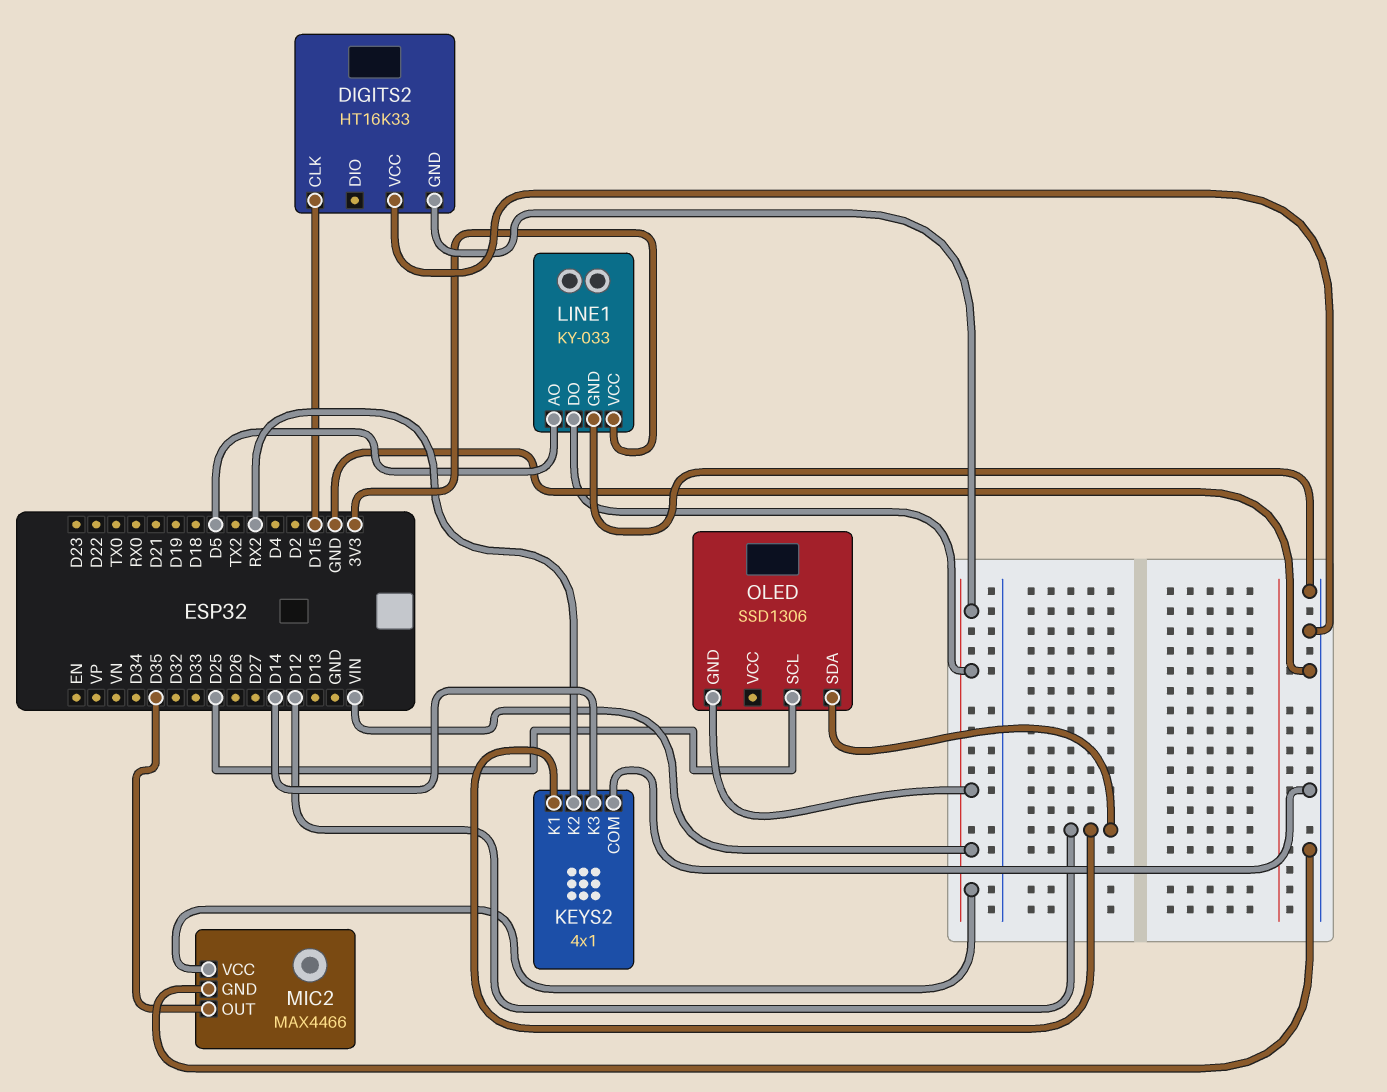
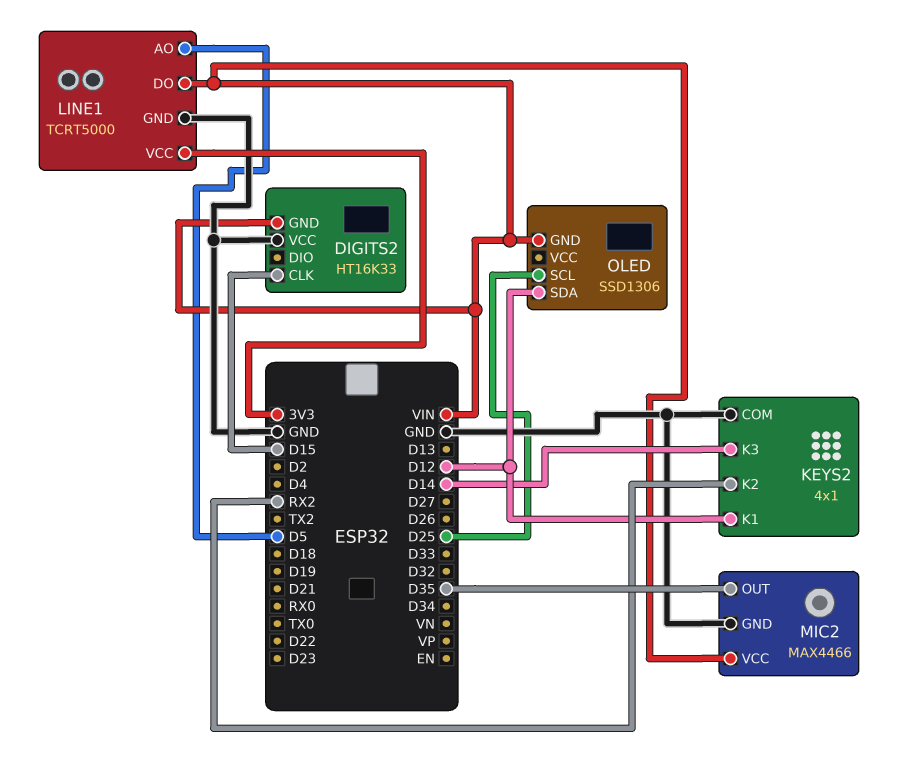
LINE1: KY-033 -> TCRT5000

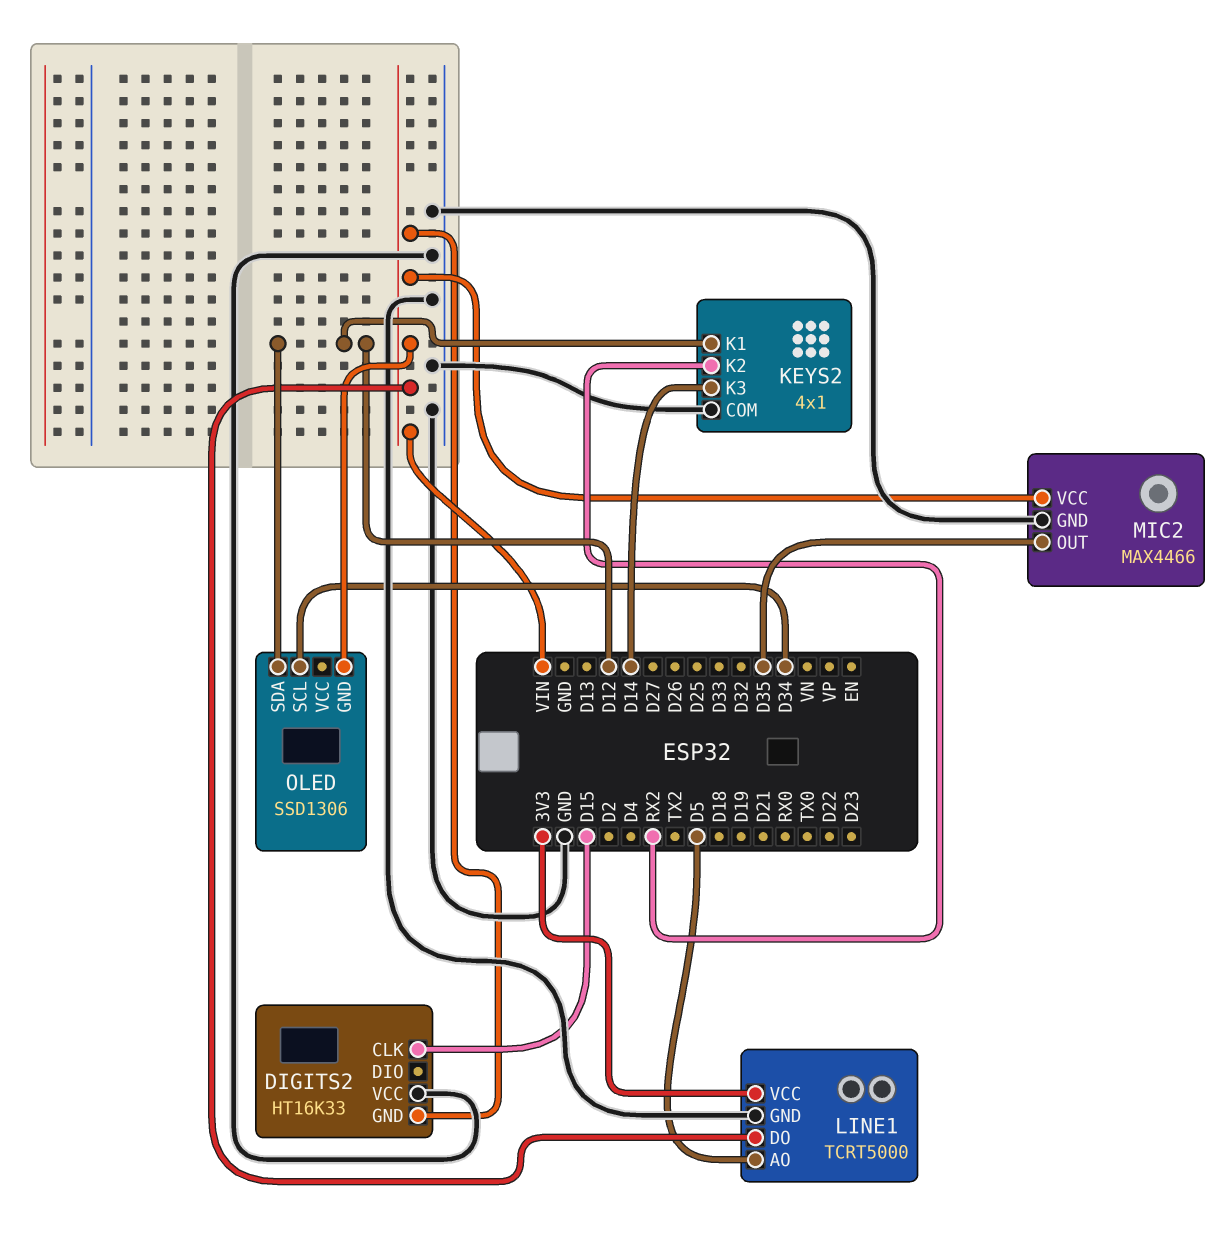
OLED pin SCL: D25 -> D34

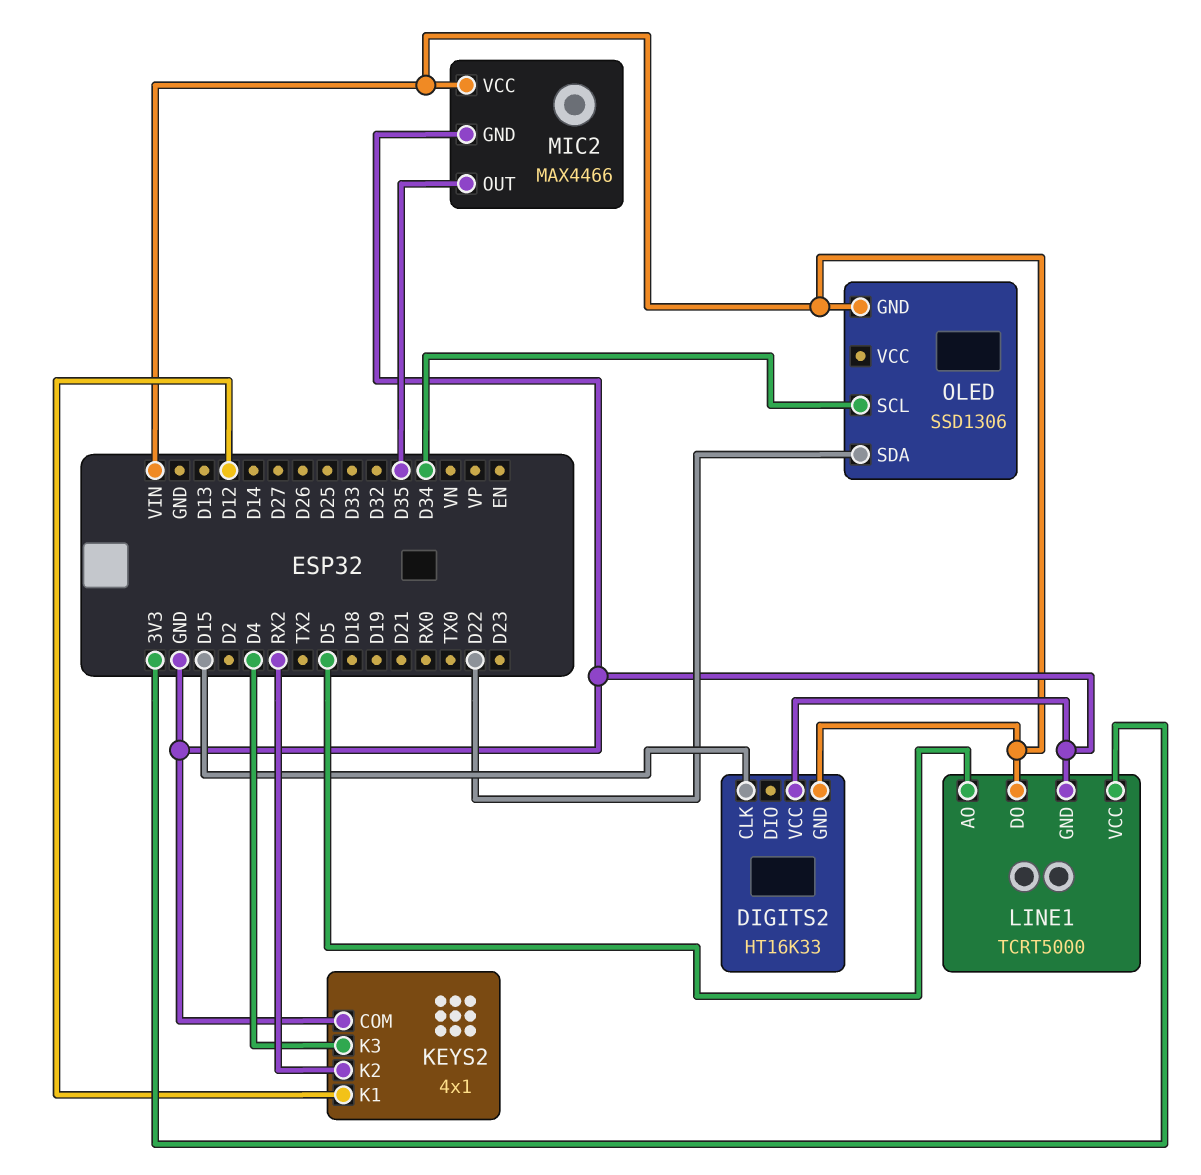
KEYS2 pin K3: D14 -> D4
OLED pin SDA: D12 -> D22

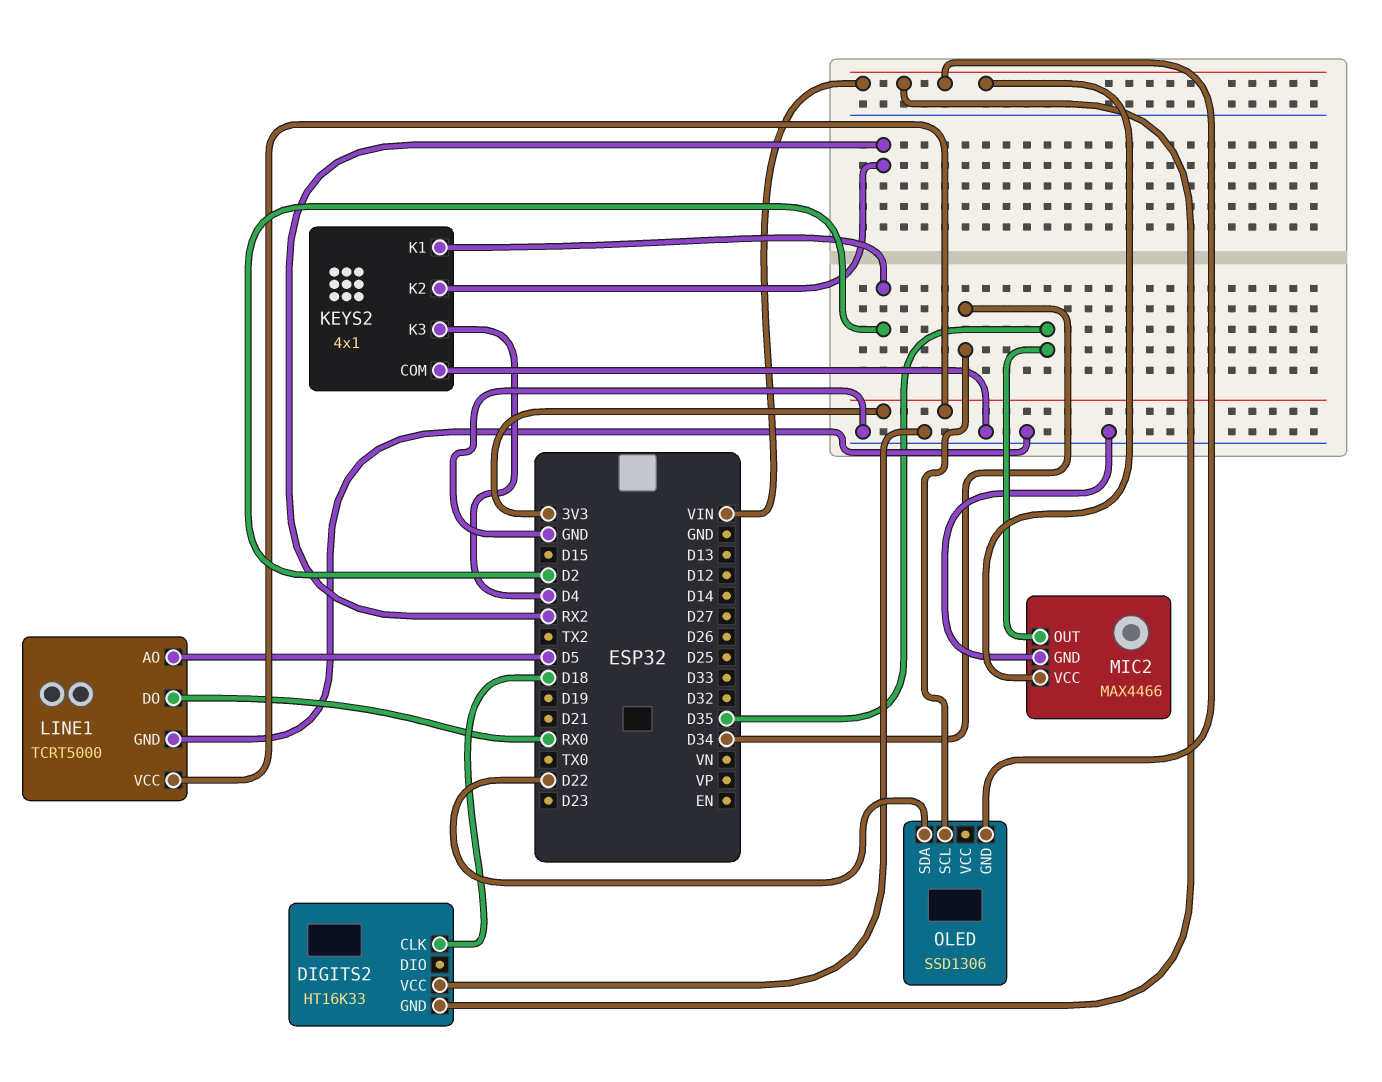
DIGITS2 pin CLK: D15 -> D18
KEYS2 pin K1: D12 -> D2
LINE1 pin DO: VIN -> RX0

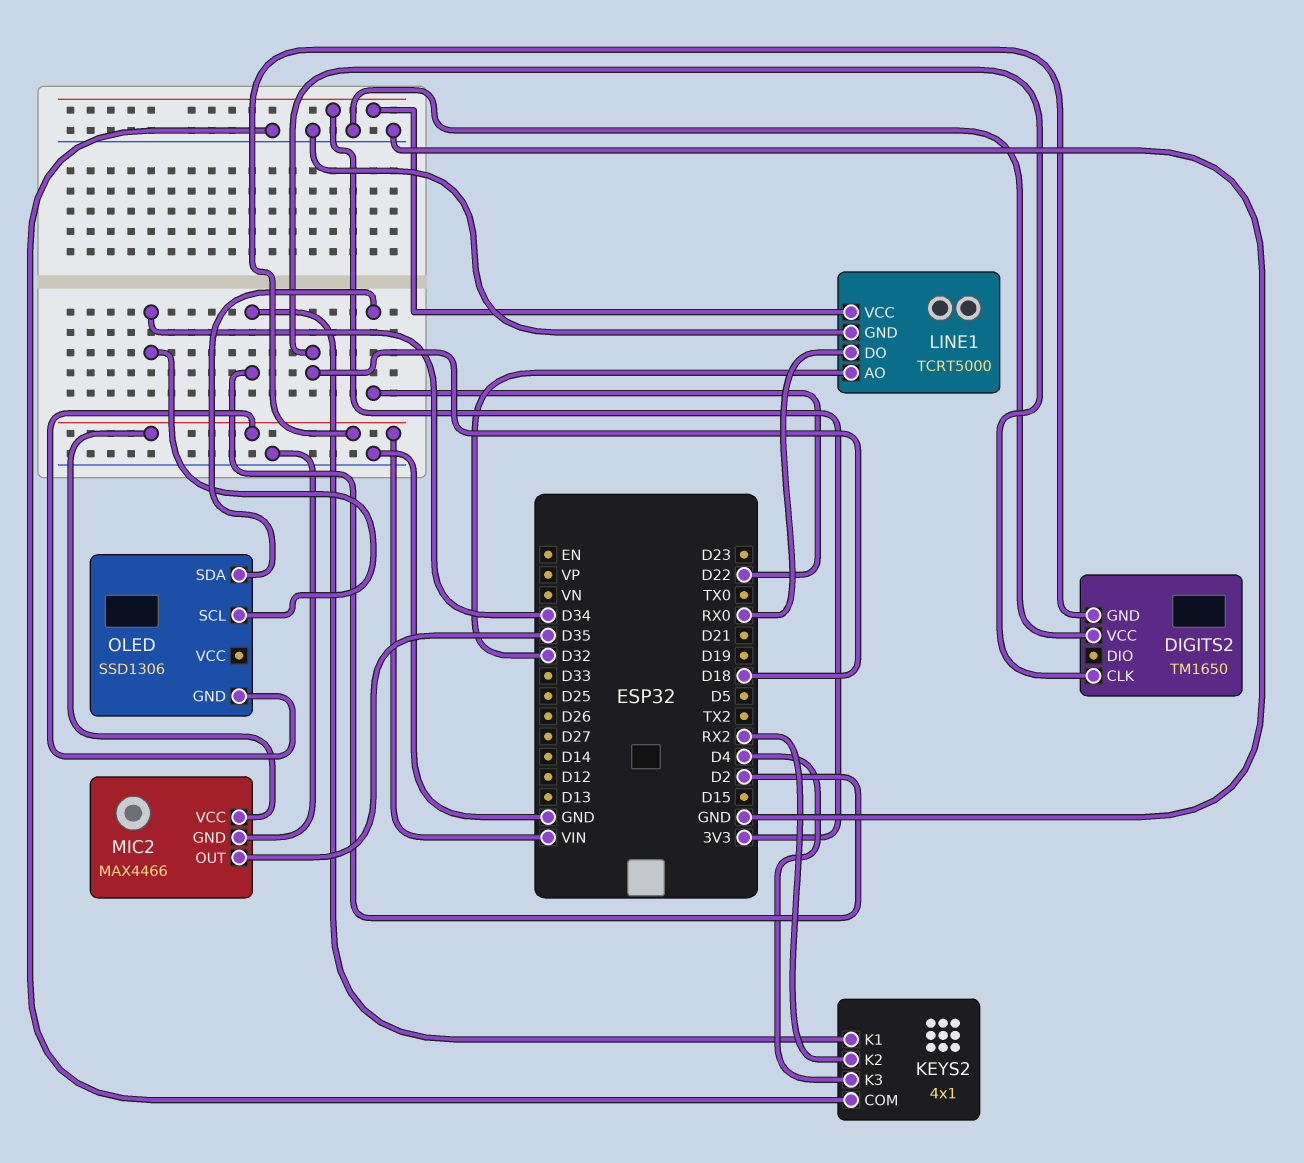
DIGITS2: HT16K33 -> TM1650
LINE1 pin AO: D5 -> D32

